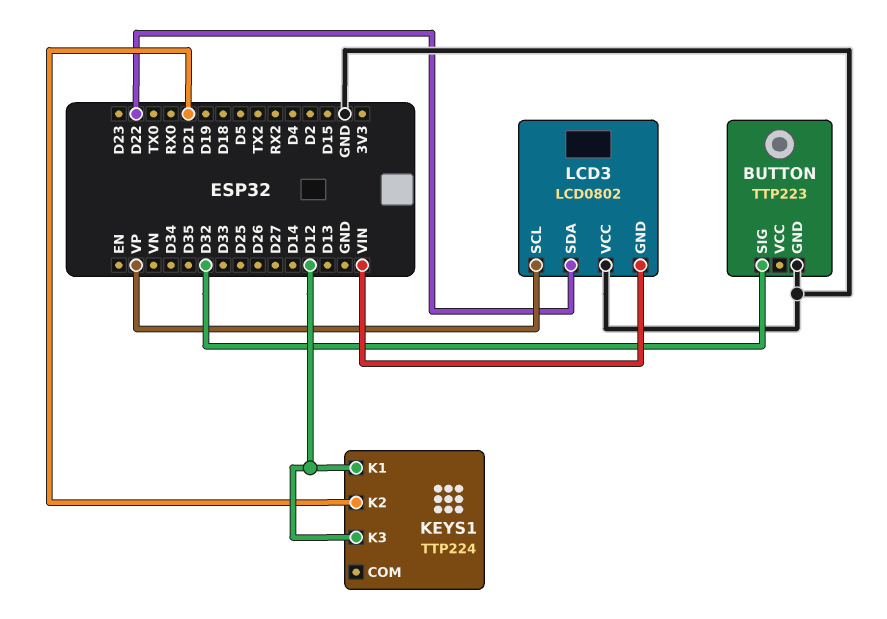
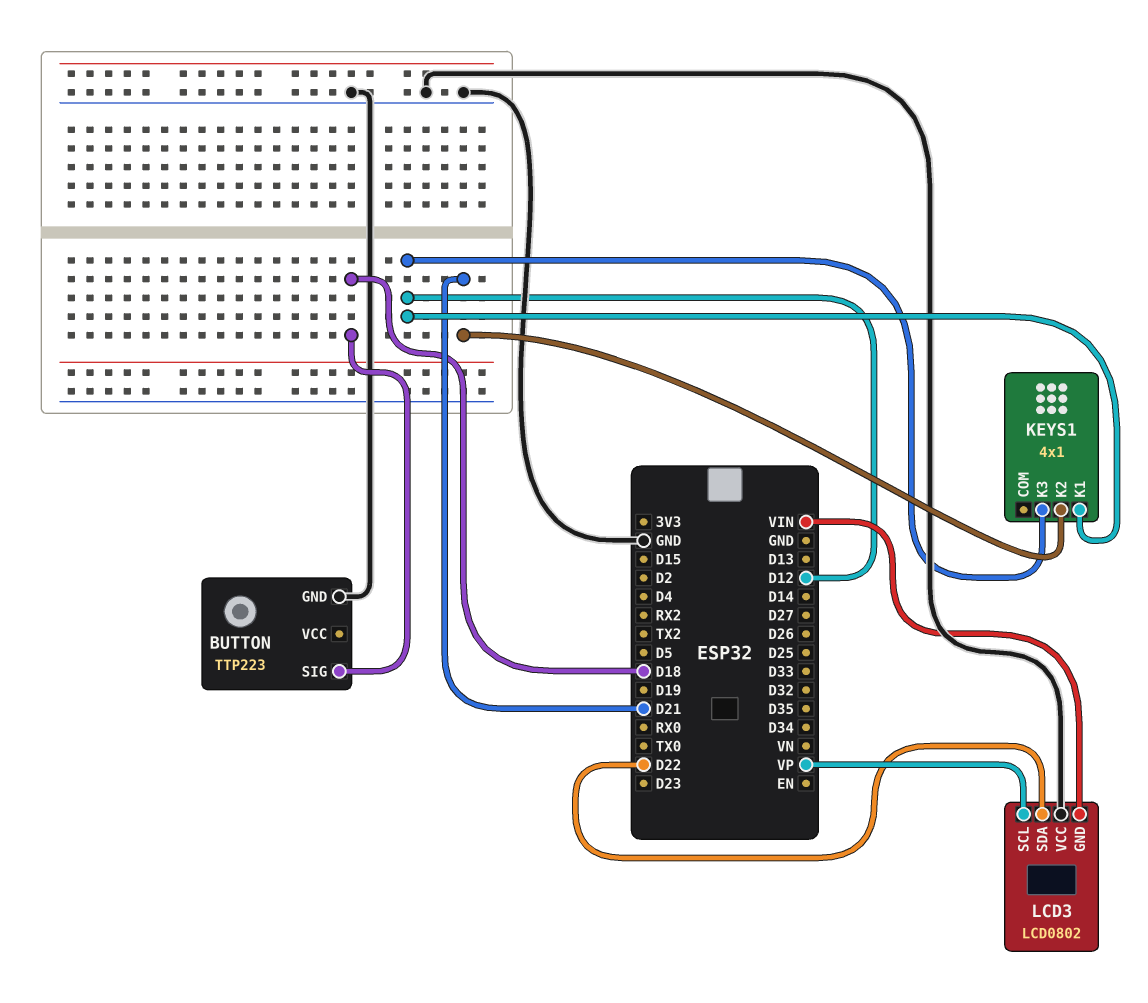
BUTTON pin SIG: D32 -> D18
KEYS1: TTP224 -> 4x1

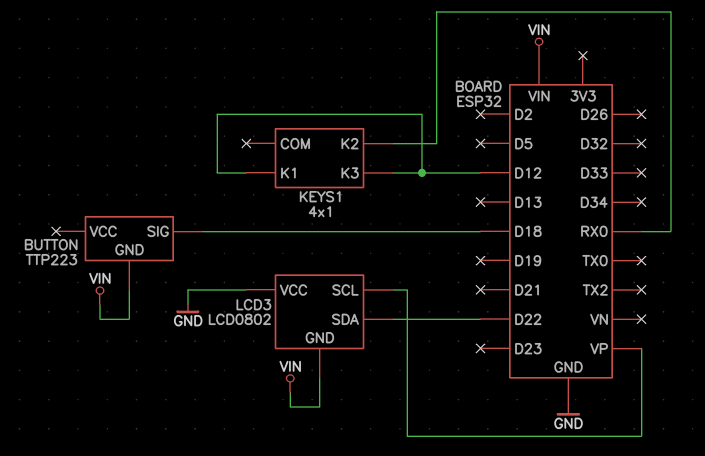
BUTTON pin GND: GND -> VIN
KEYS1 pin K2: D21 -> RX0

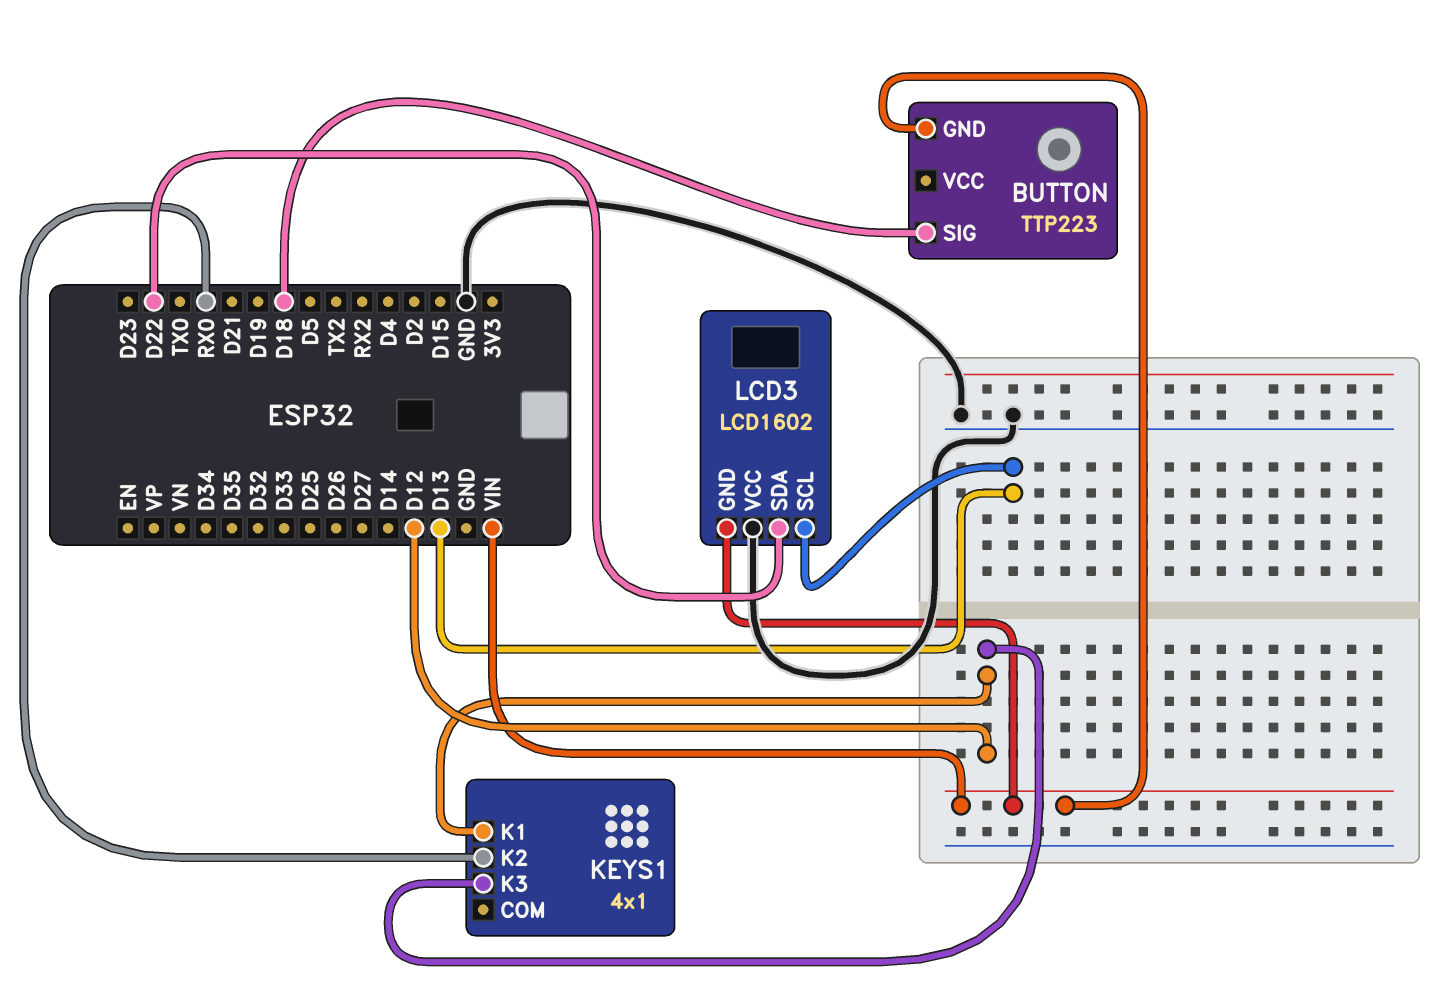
LCD3: LCD0802 -> LCD1602
LCD3 pin SCL: VP -> D13

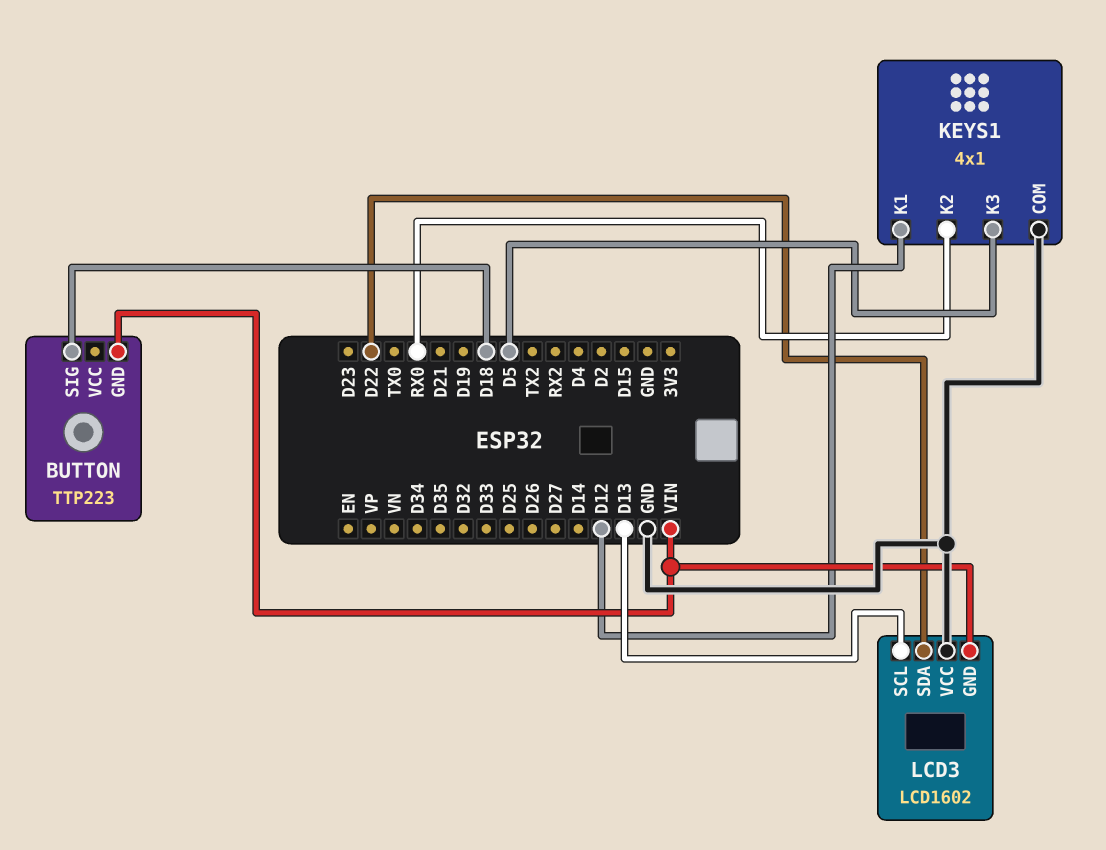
KEYS1 pin COM: none -> GND
KEYS1 pin K3: D12 -> D5

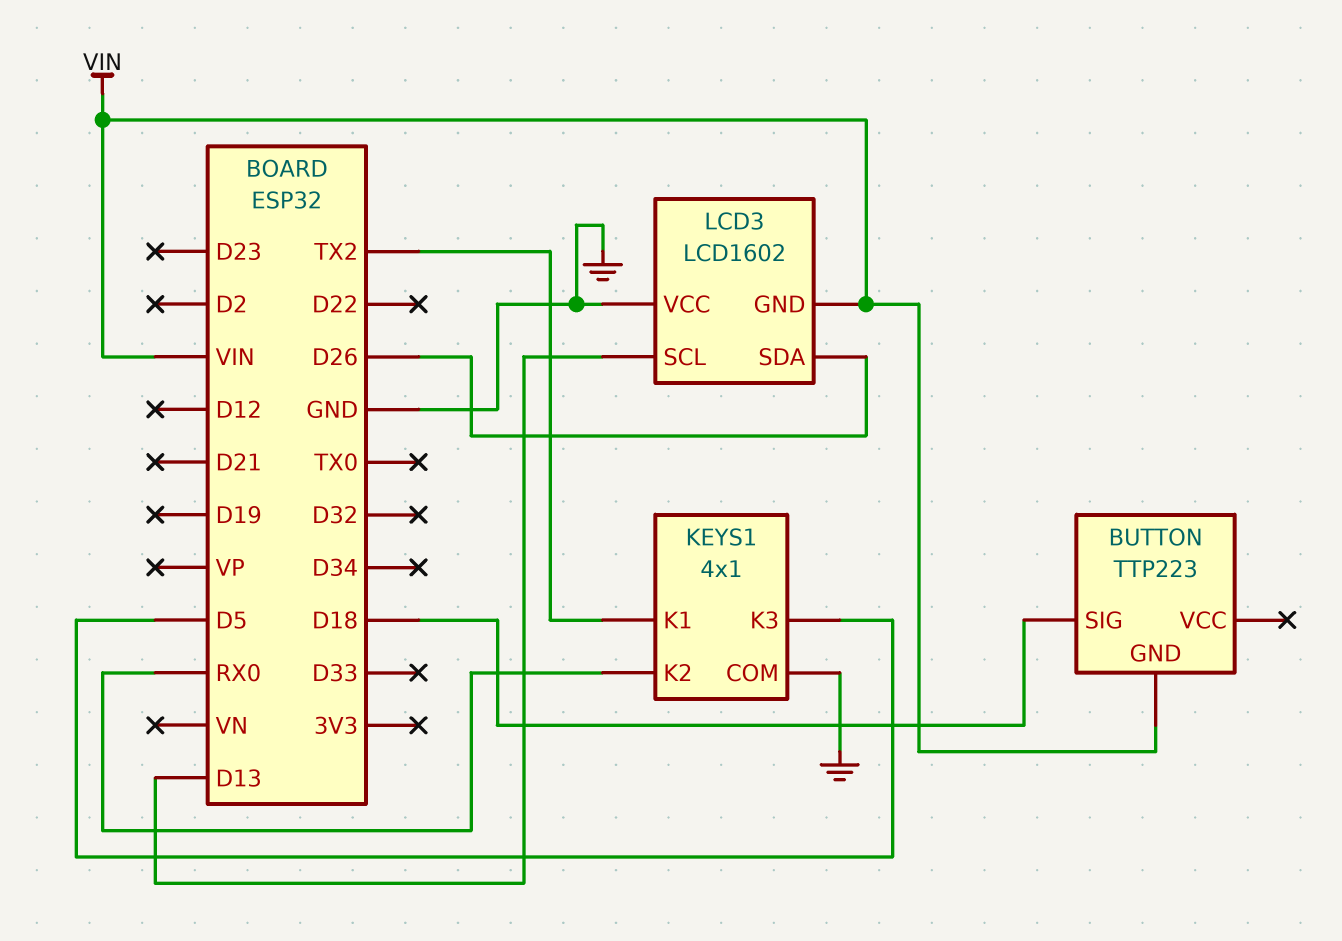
KEYS1 pin K1: D12 -> TX2
LCD3 pin SDA: D22 -> D26

